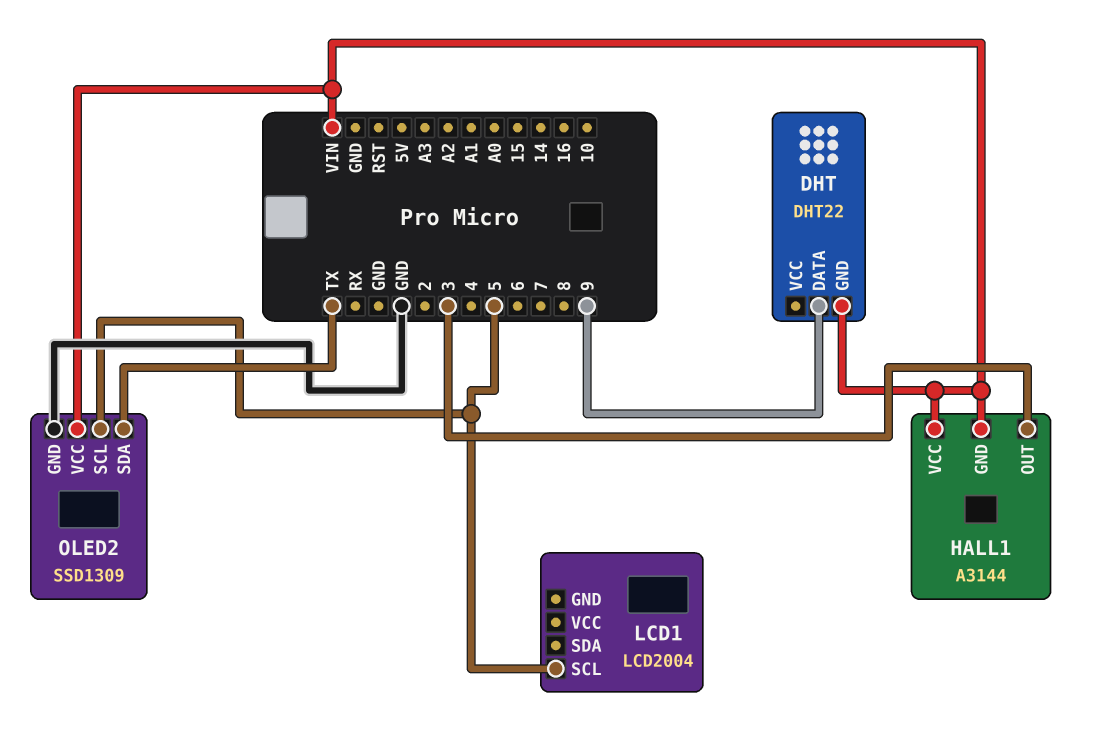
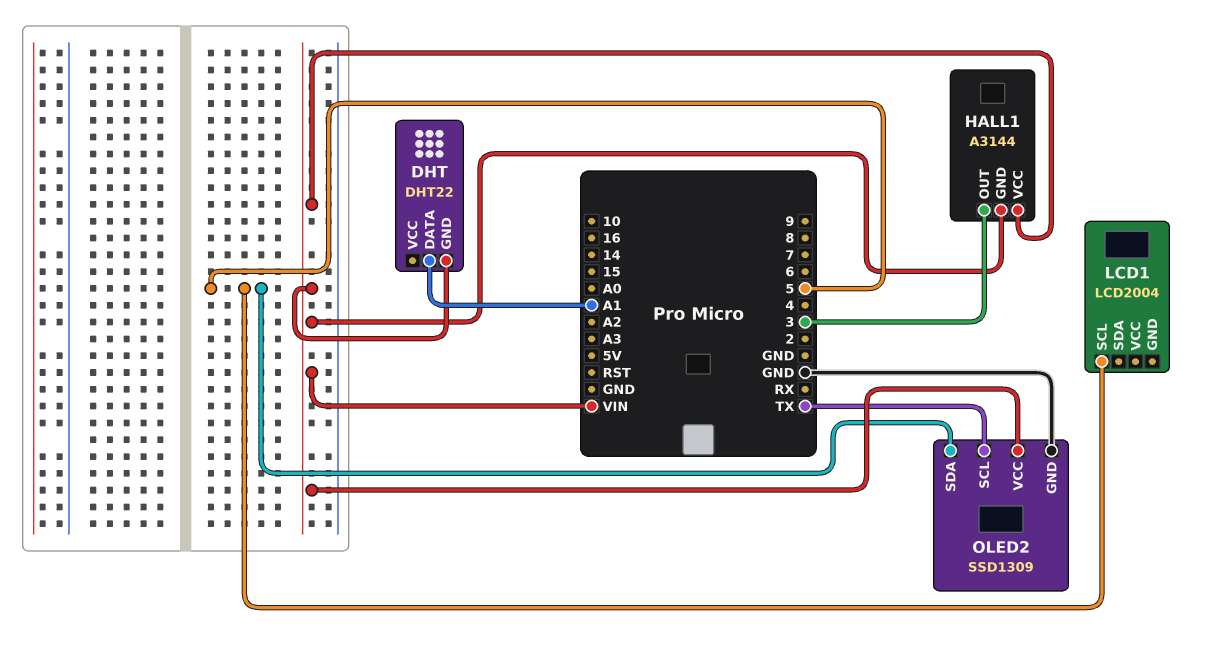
DHT pin DATA: 9 -> A1
OLED2 pin SCL: 5 -> TX
OLED2 pin SDA: TX -> 5

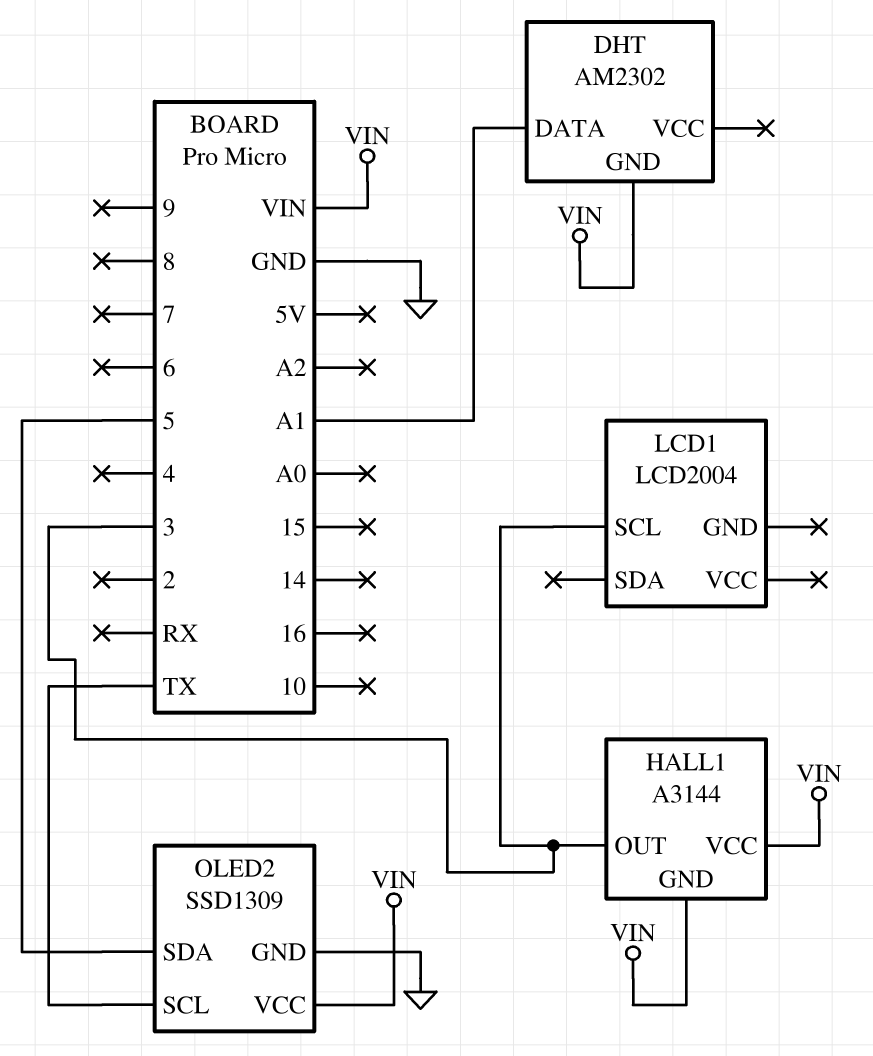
DHT: DHT22 -> AM2302
LCD1 pin SCL: 5 -> 3

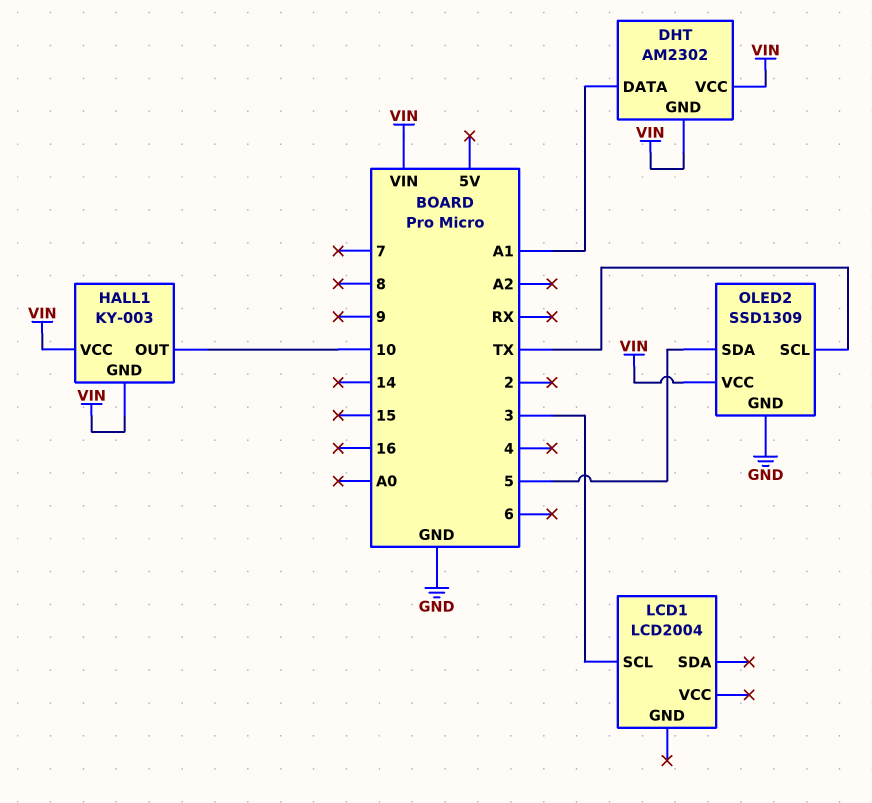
DHT pin VCC: none -> VIN
HALL1: A3144 -> KY-003
HALL1 pin OUT: 3 -> 10

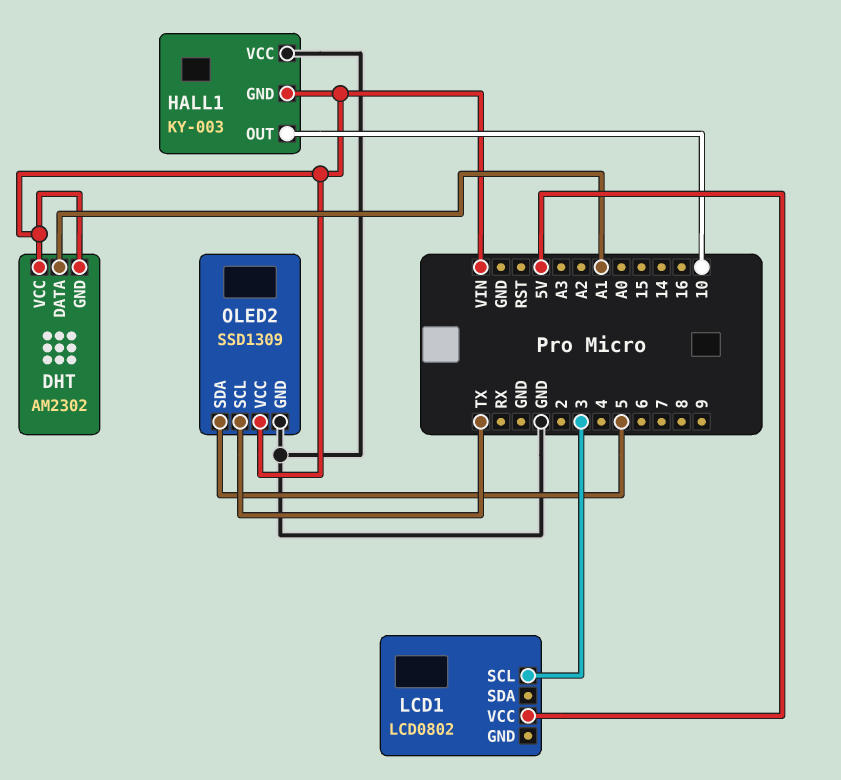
HALL1 pin VCC: VIN -> GND
LCD1: LCD2004 -> LCD0802
LCD1 pin VCC: none -> 5V

